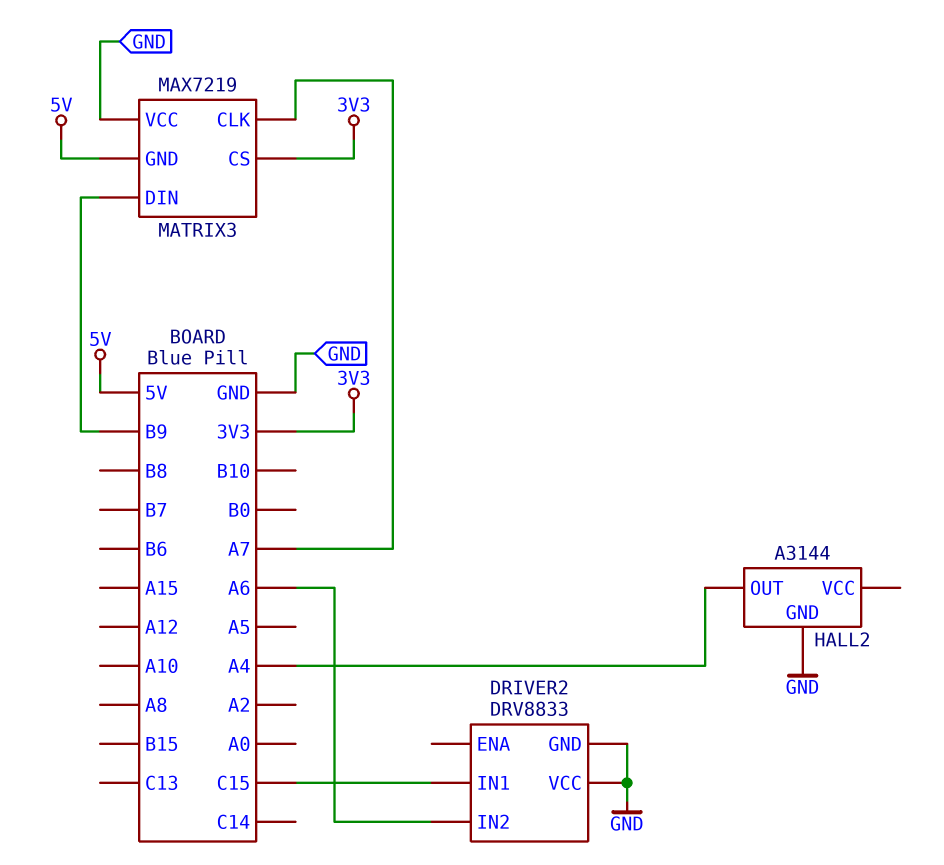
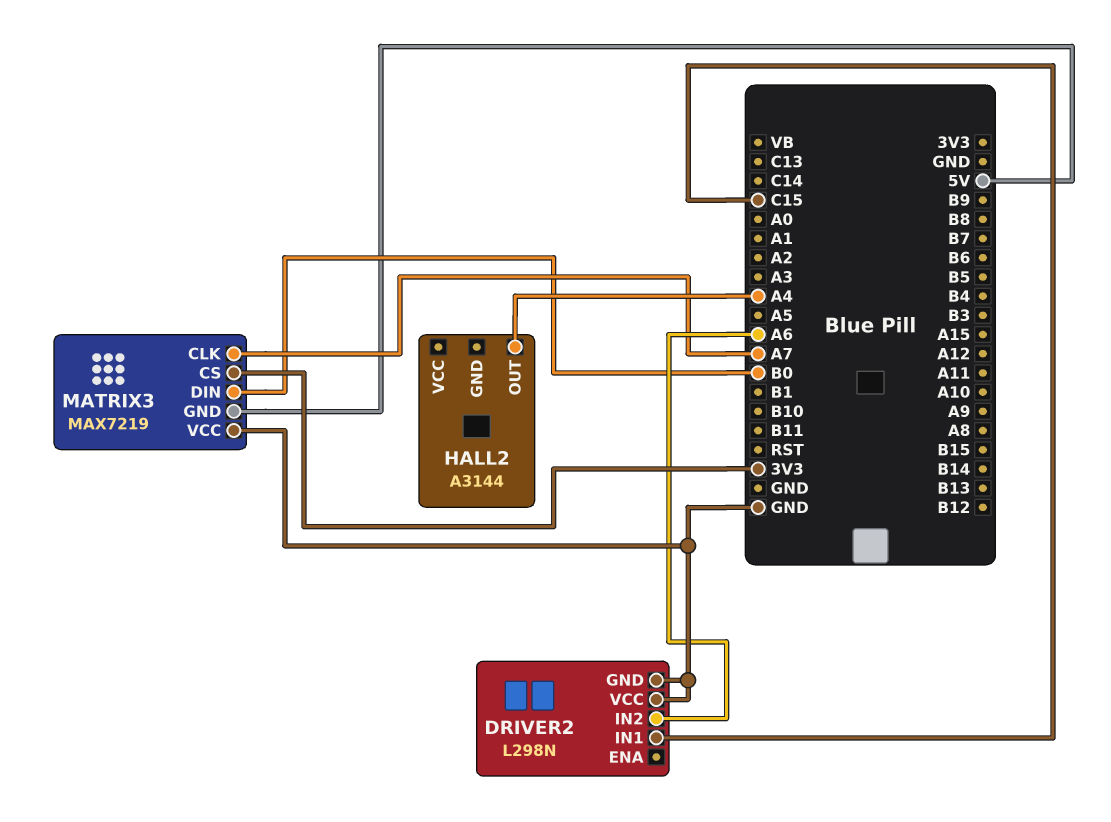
DRIVER2: DRV8833 -> L298N
HALL2 pin GND: GND -> none
MATRIX3 pin DIN: B9 -> B0

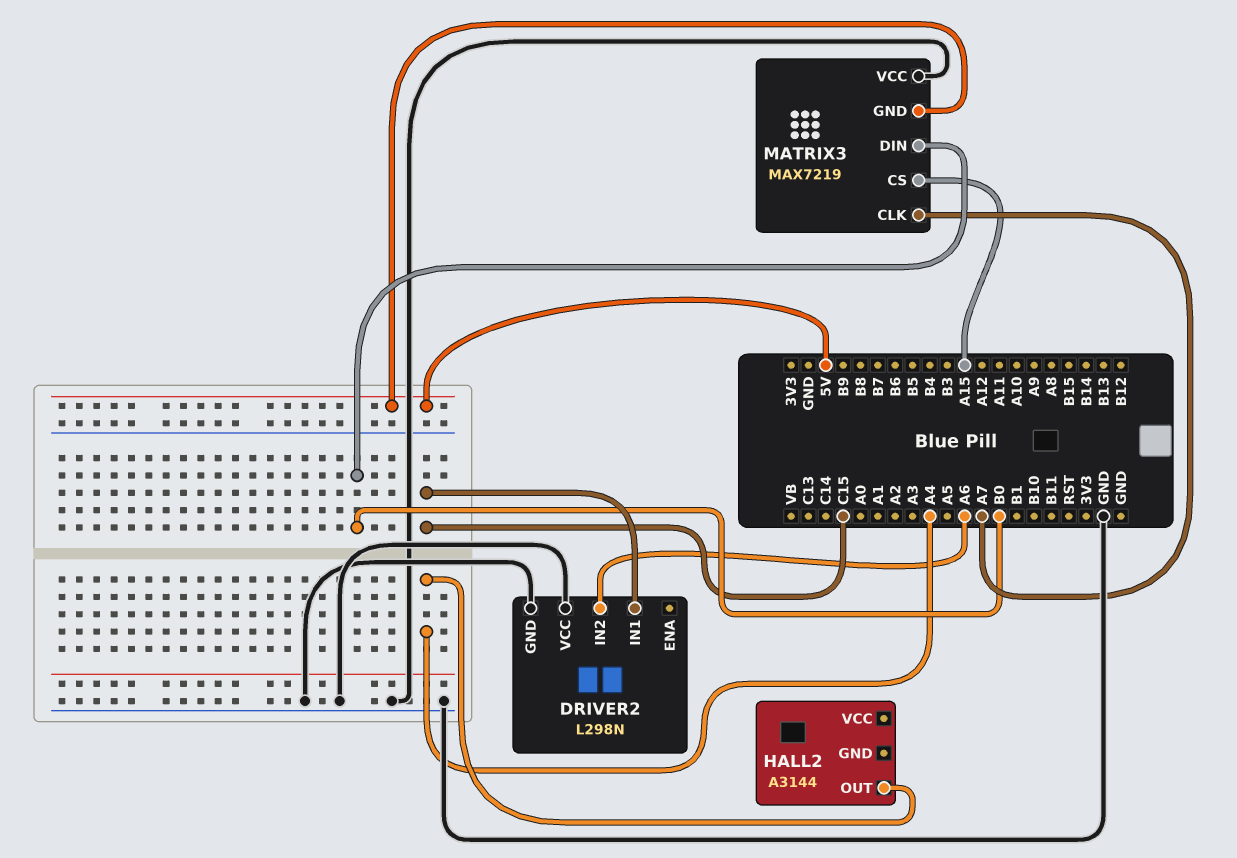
MATRIX3 pin CS: 3V3 -> A15

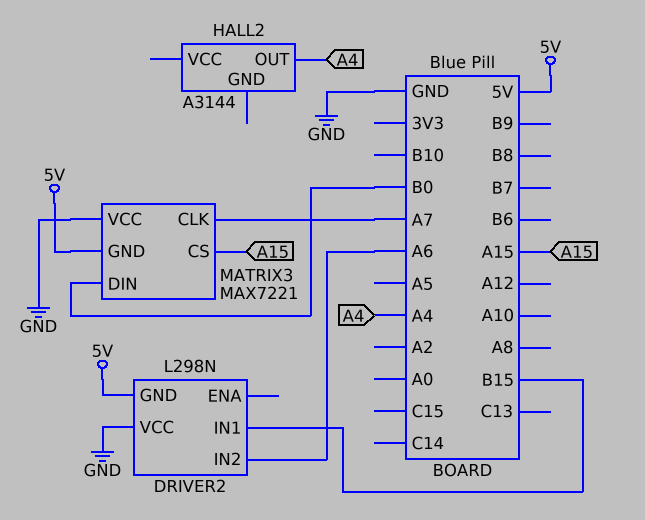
DRIVER2 pin GND: GND -> 5V
DRIVER2 pin IN1: C15 -> B15
MATRIX3: MAX7219 -> MAX7221

